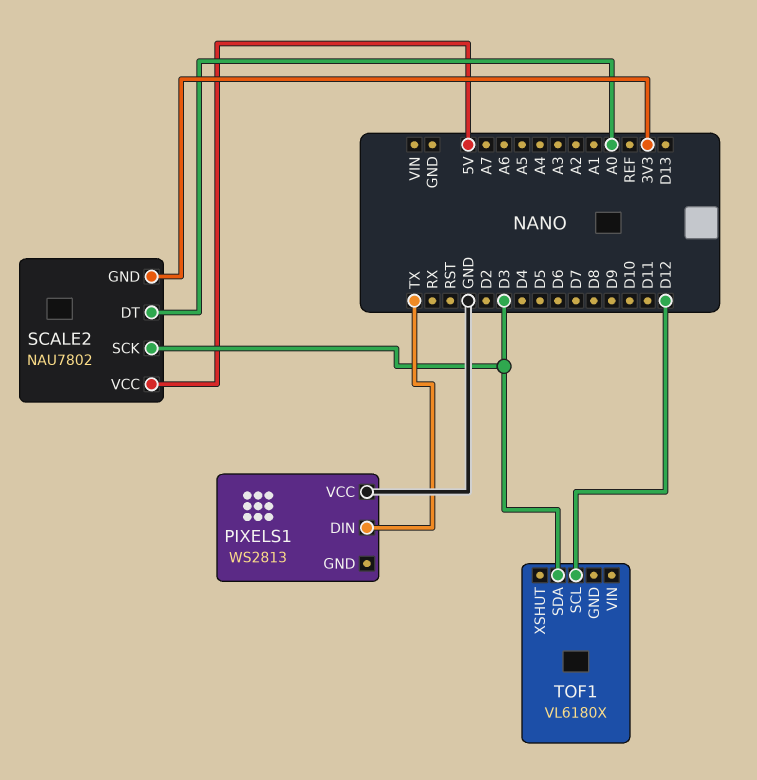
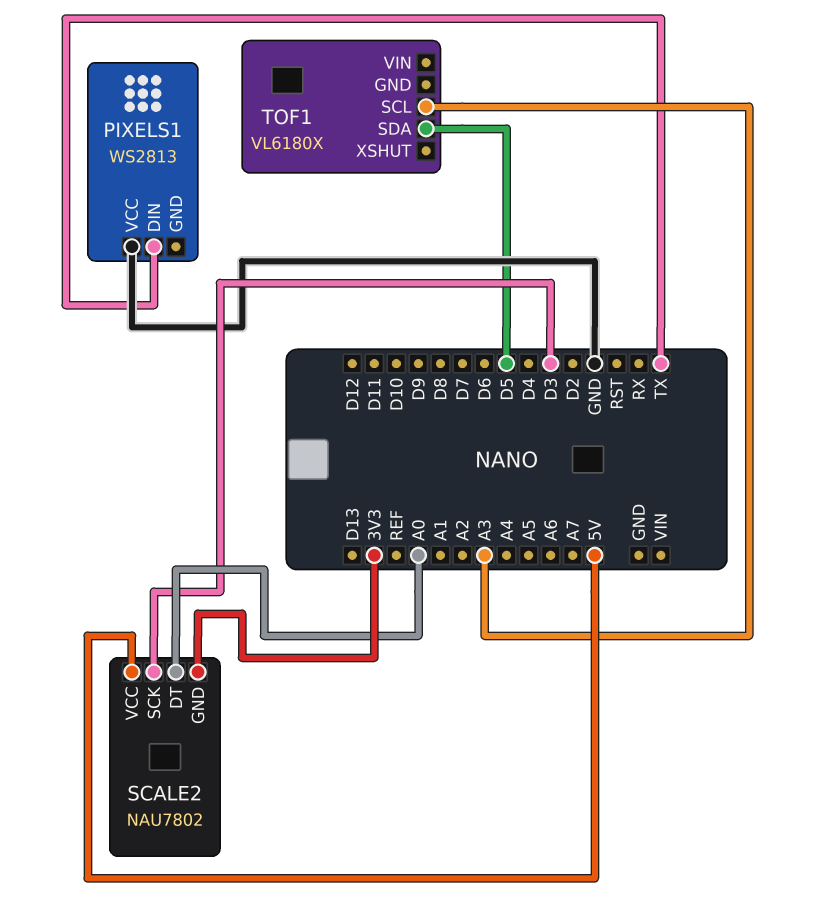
TOF1 pin SCL: D12 -> A3
TOF1 pin SDA: D3 -> D5

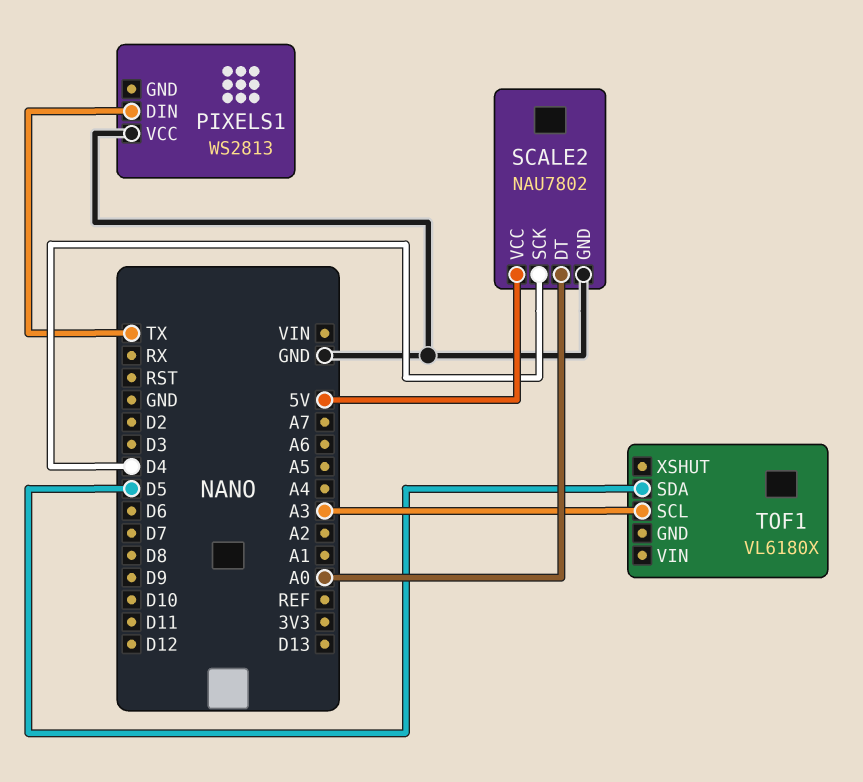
SCALE2 pin GND: 3V3 -> GND
SCALE2 pin SCK: D3 -> D4

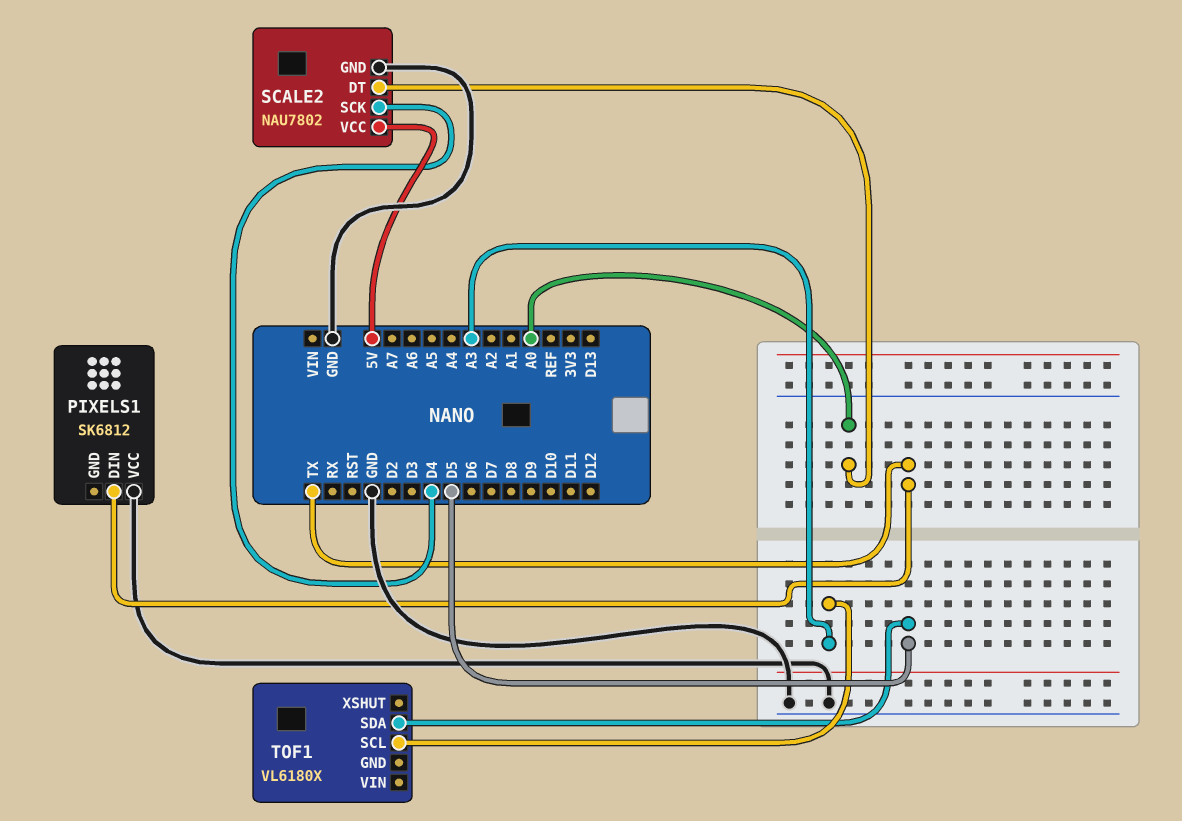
PIXELS1: WS2813 -> SK6812

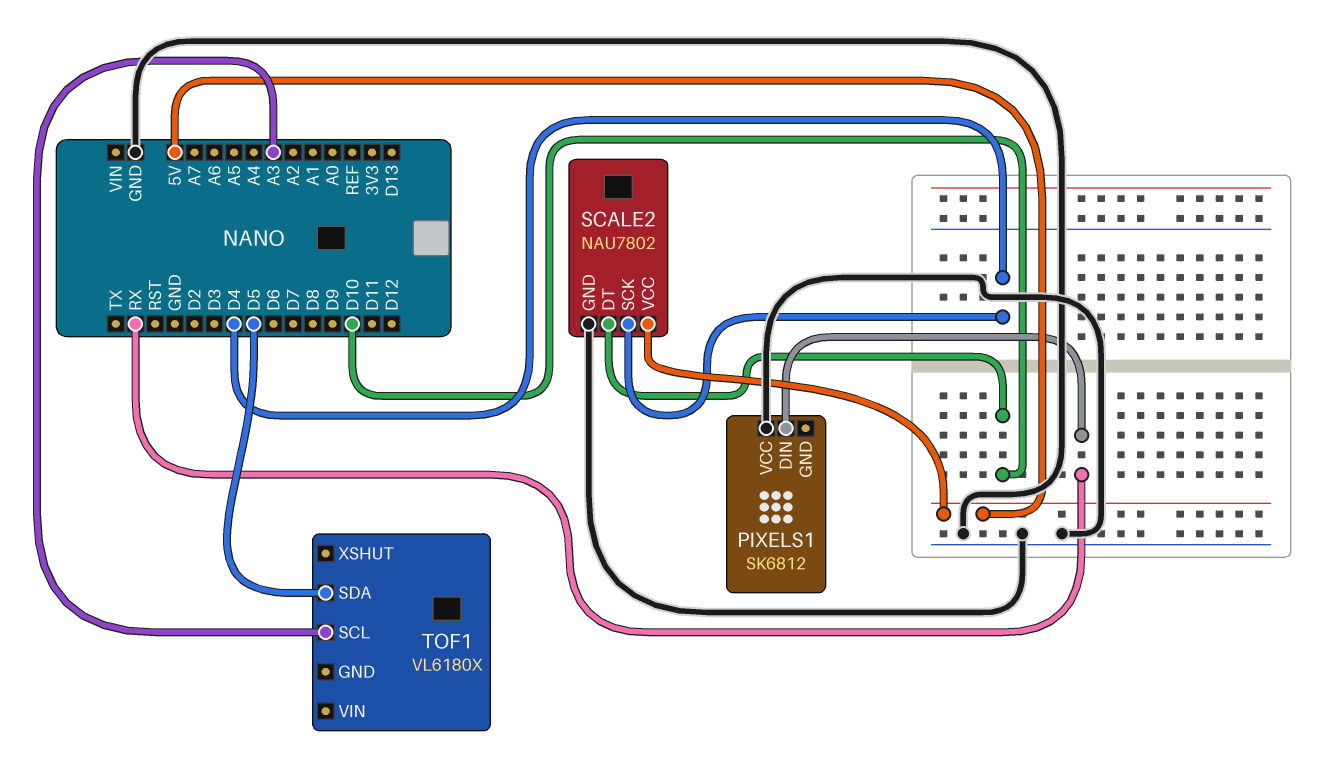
PIXELS1 pin DIN: TX -> RX
SCALE2 pin DT: A0 -> D10

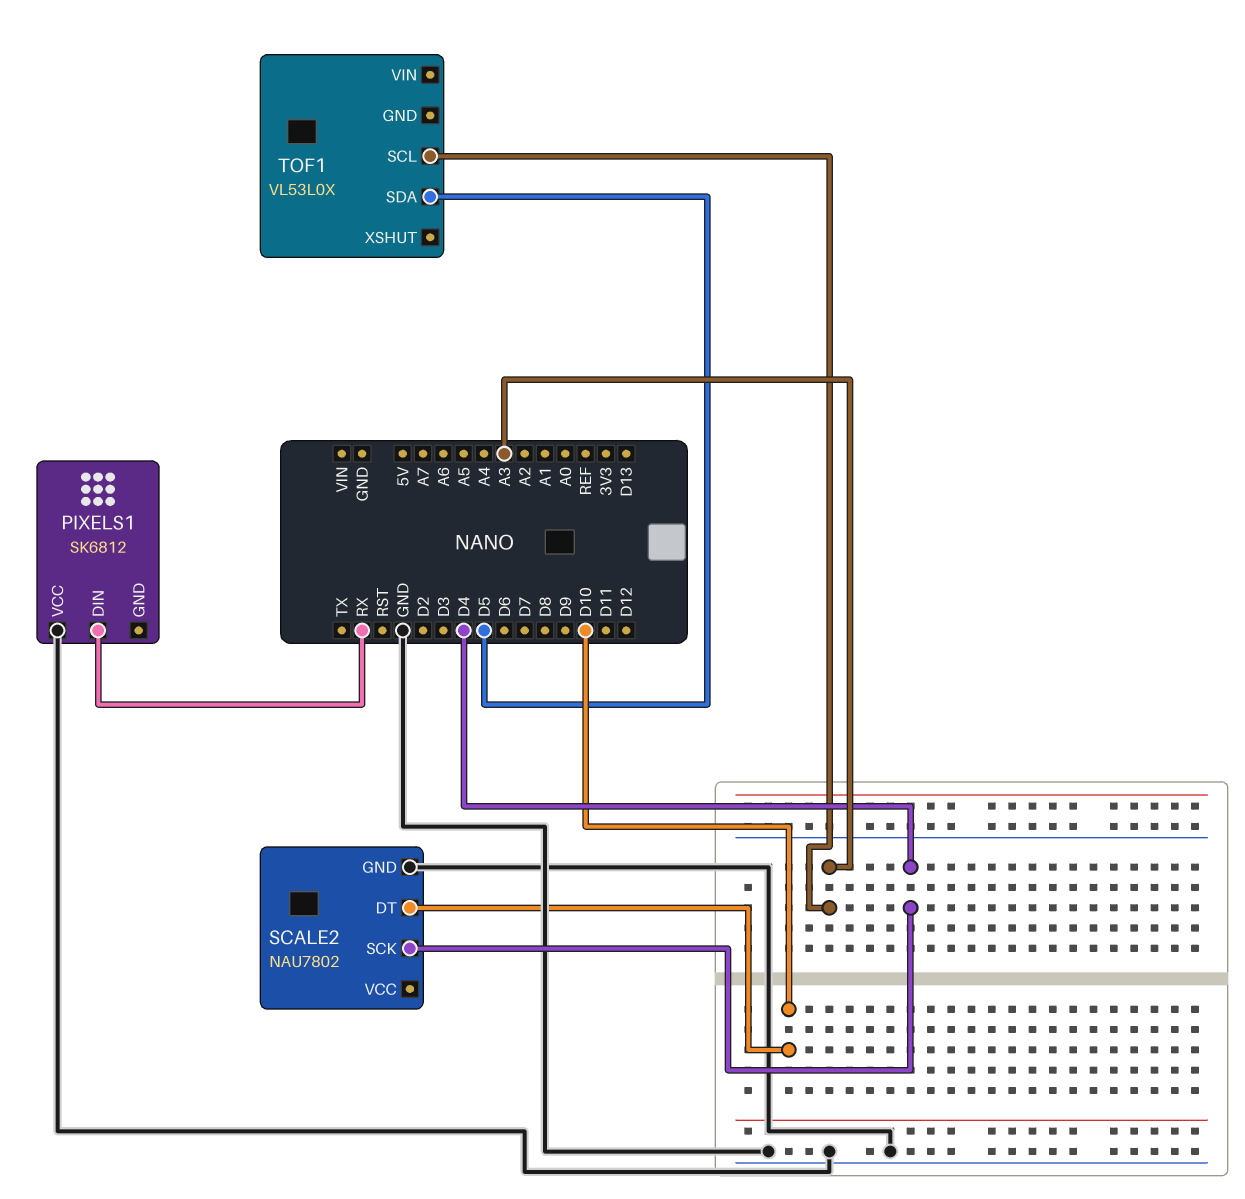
SCALE2 pin VCC: 5V -> none
TOF1: VL6180X -> VL53L0X

